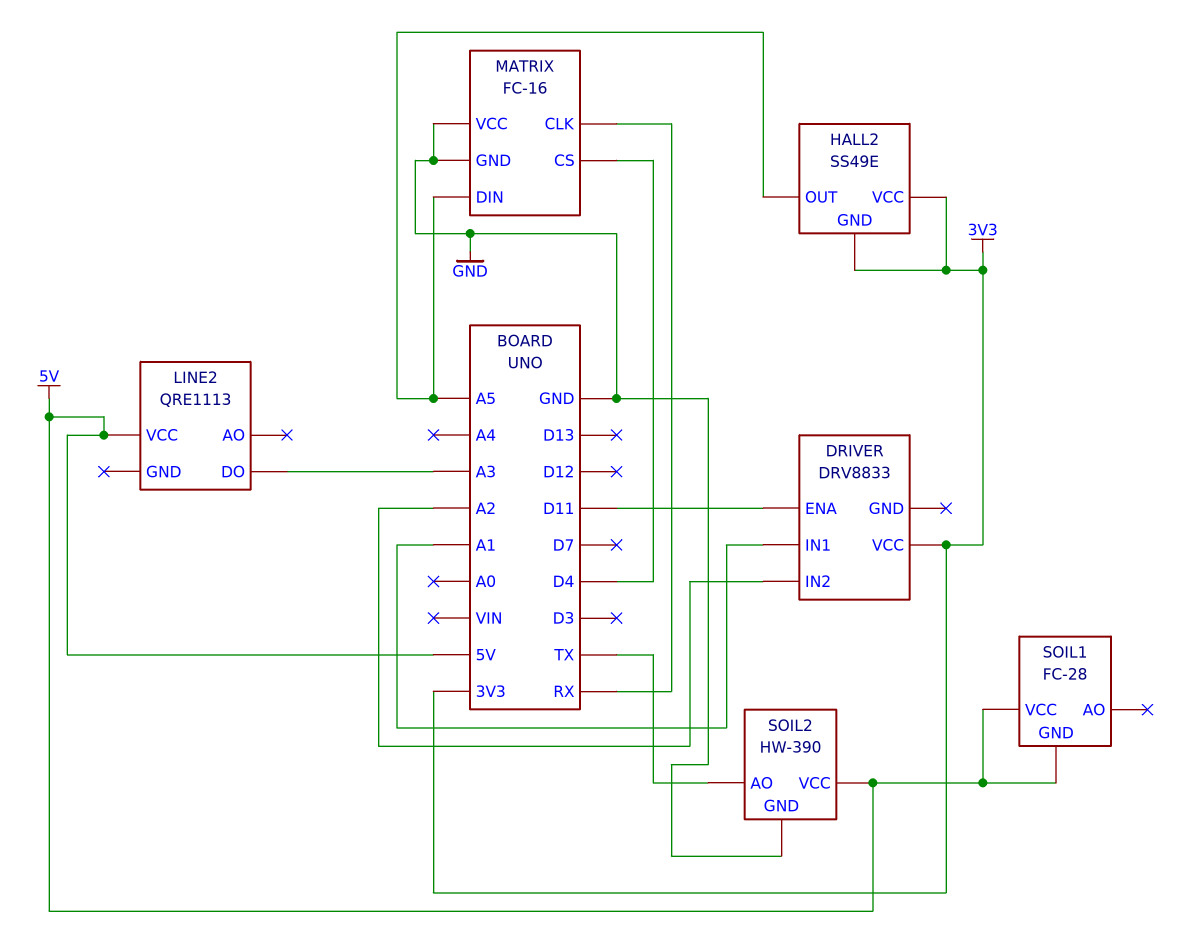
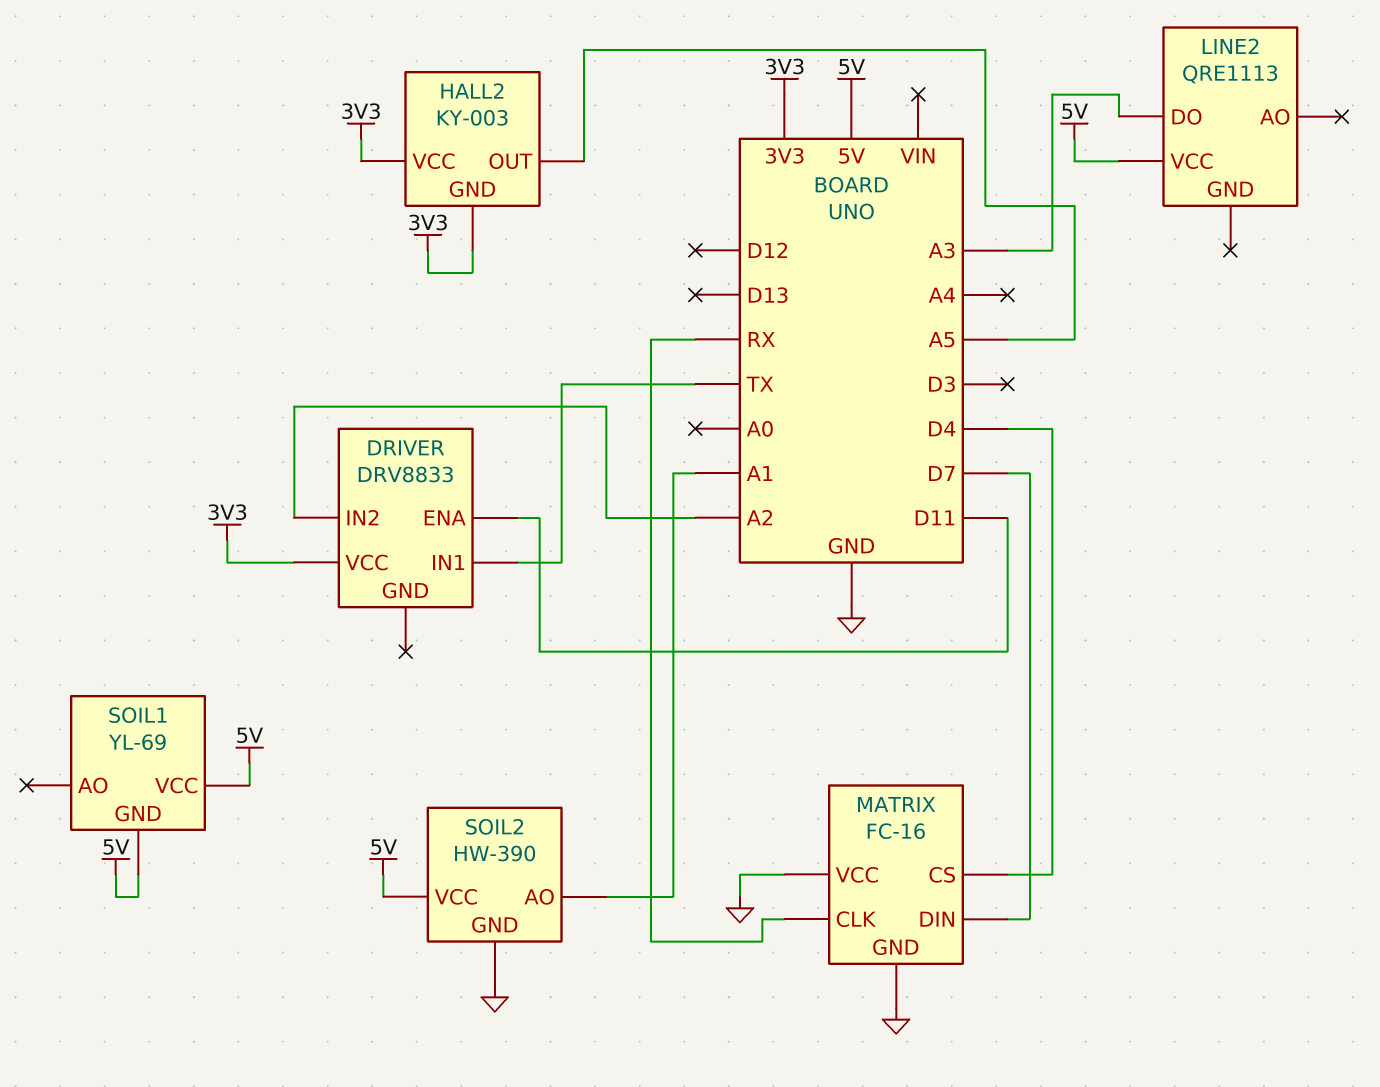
DRIVER pin IN1: A1 -> TX
HALL2: SS49E -> KY-003
MATRIX pin DIN: A5 -> D7
SOIL1: FC-28 -> YL-69
SOIL2 pin AO: TX -> A1

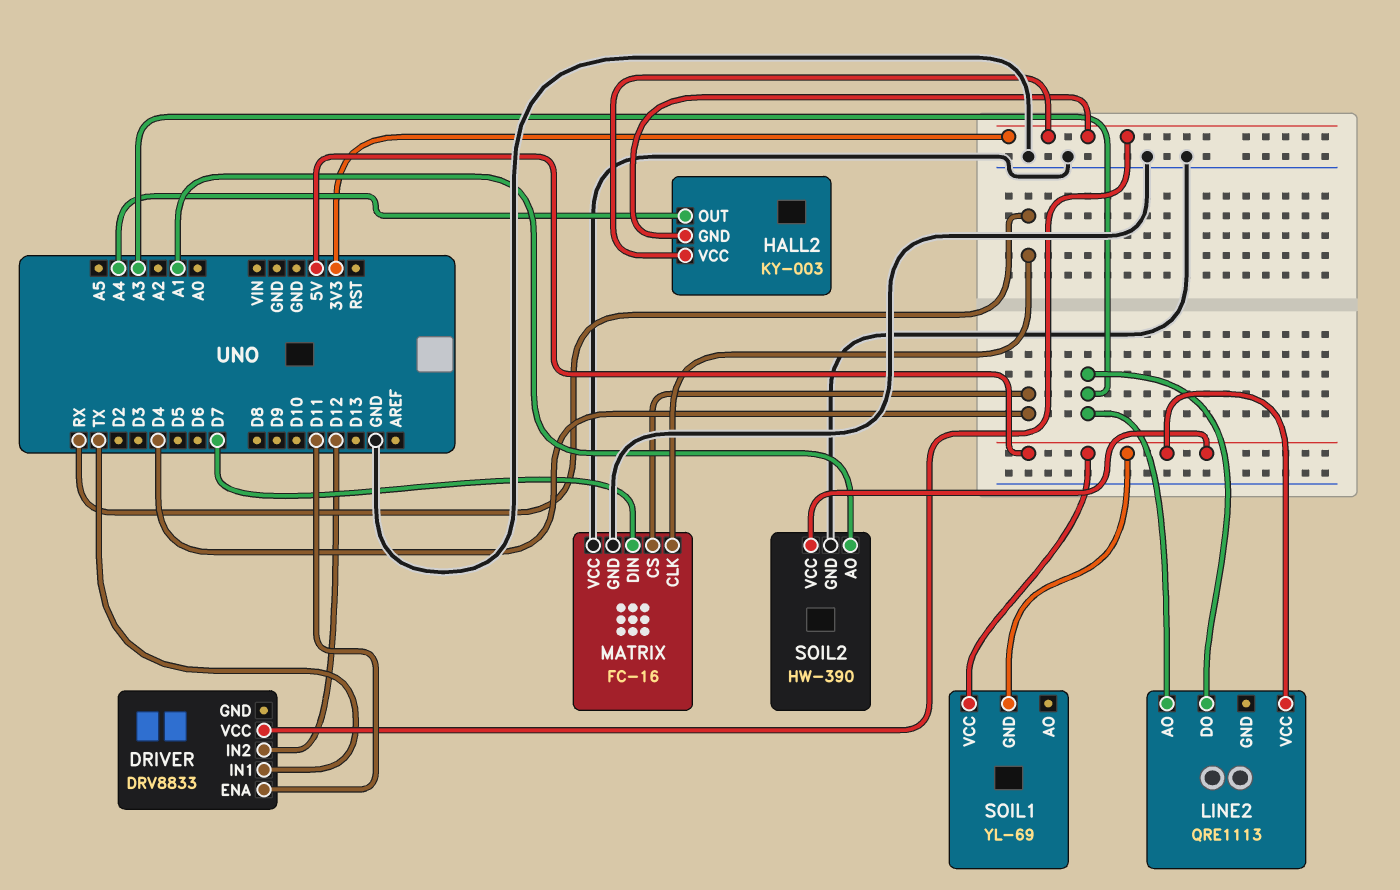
DRIVER pin IN2: A2 -> D12
HALL2 pin OUT: A5 -> A4
LINE2 pin AO: none -> A3

